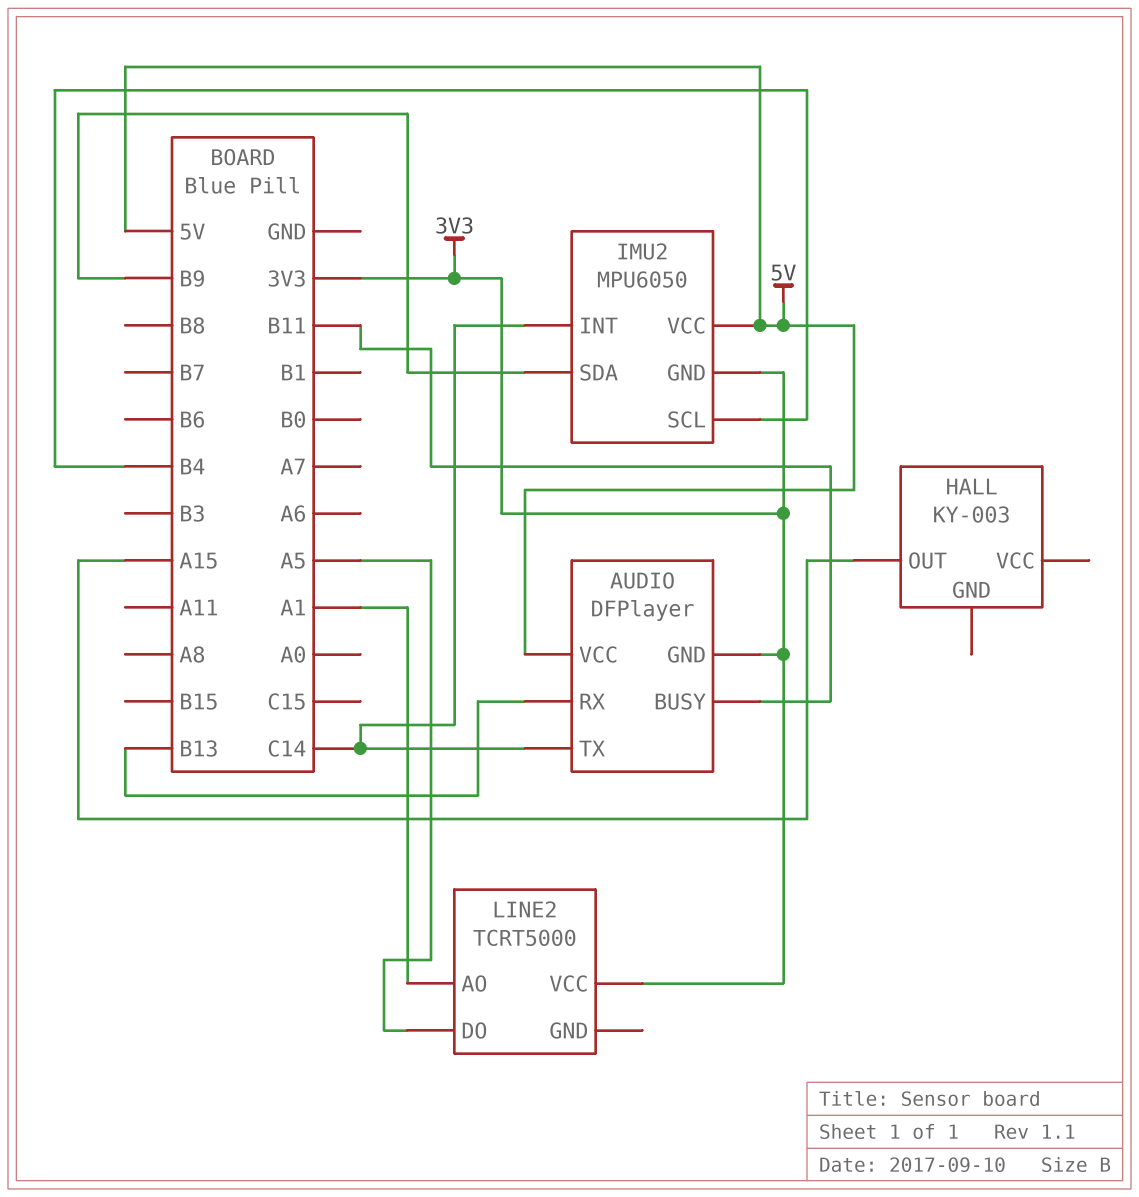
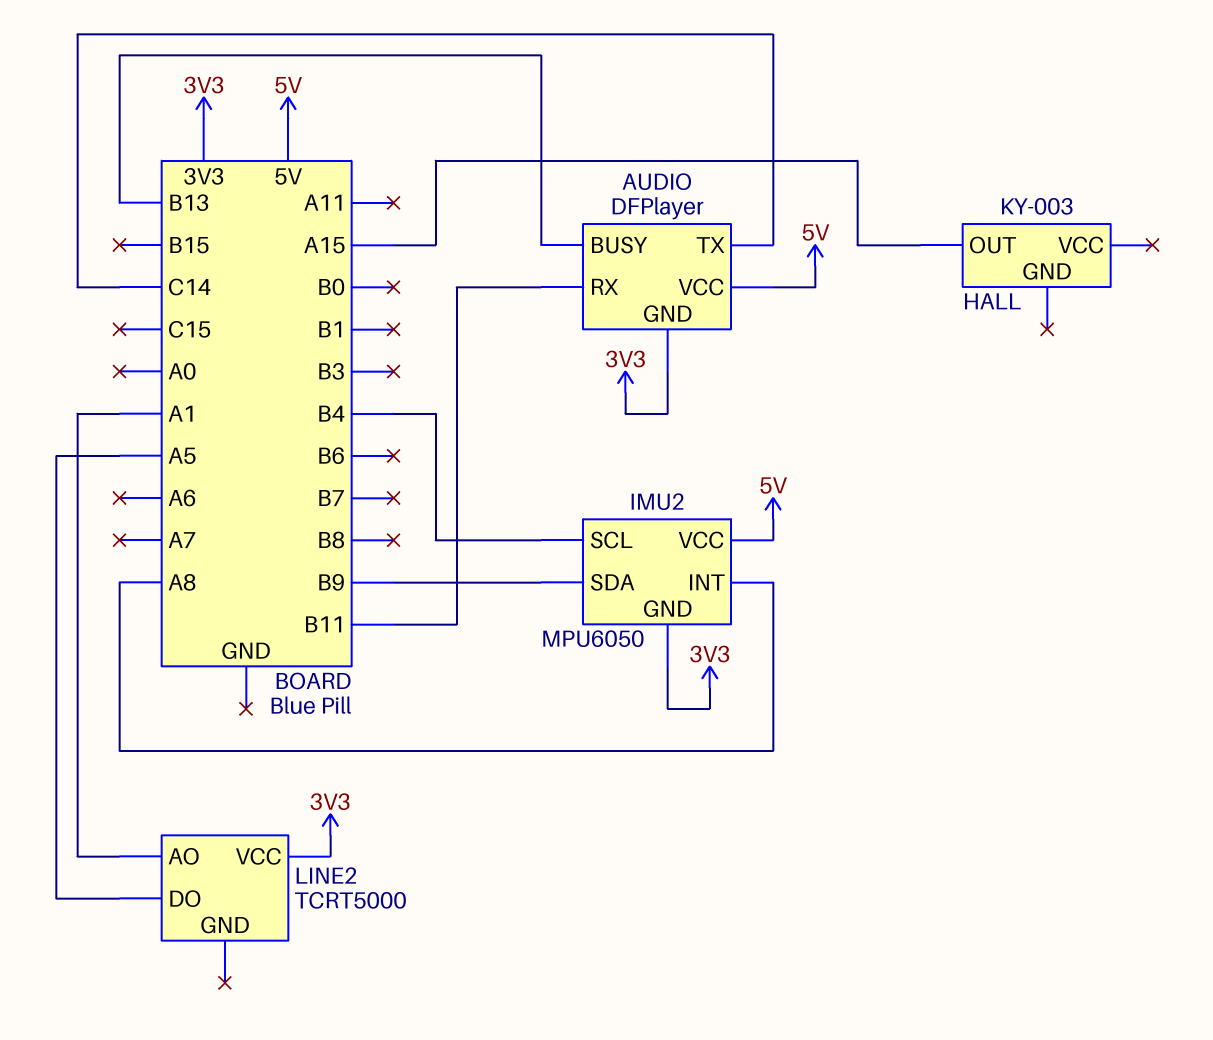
AUDIO pin BUSY: B11 -> B13
AUDIO pin RX: B13 -> B11
IMU2 pin INT: C14 -> A8

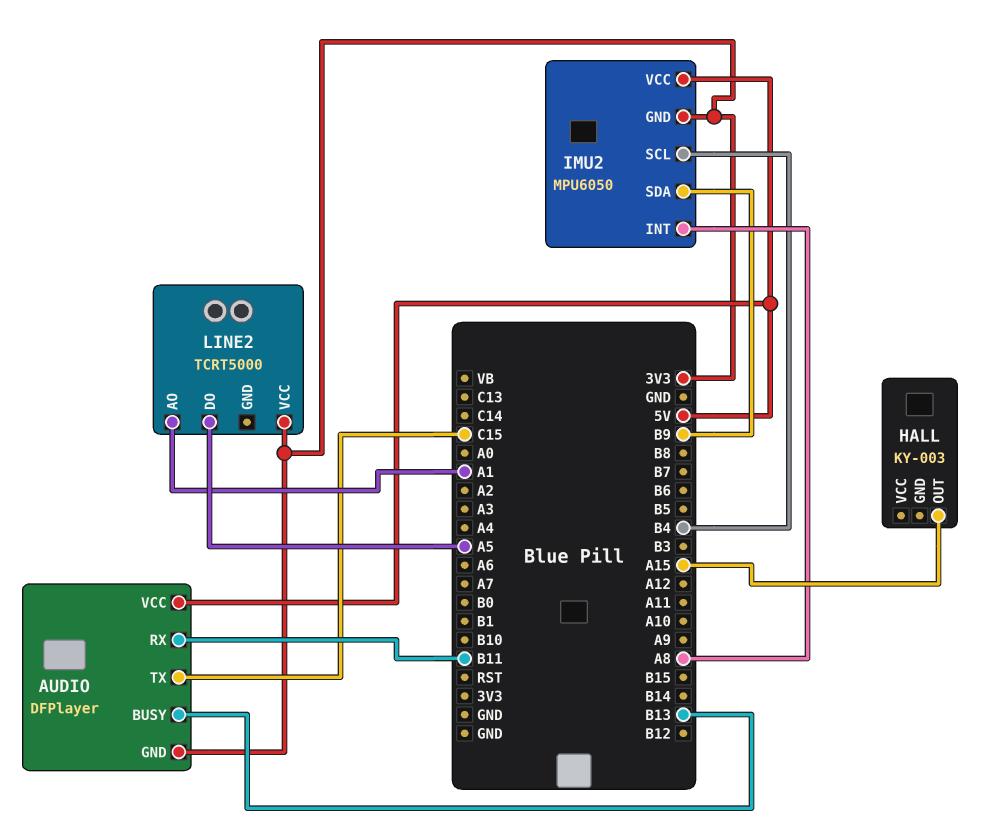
AUDIO pin TX: C14 -> C15

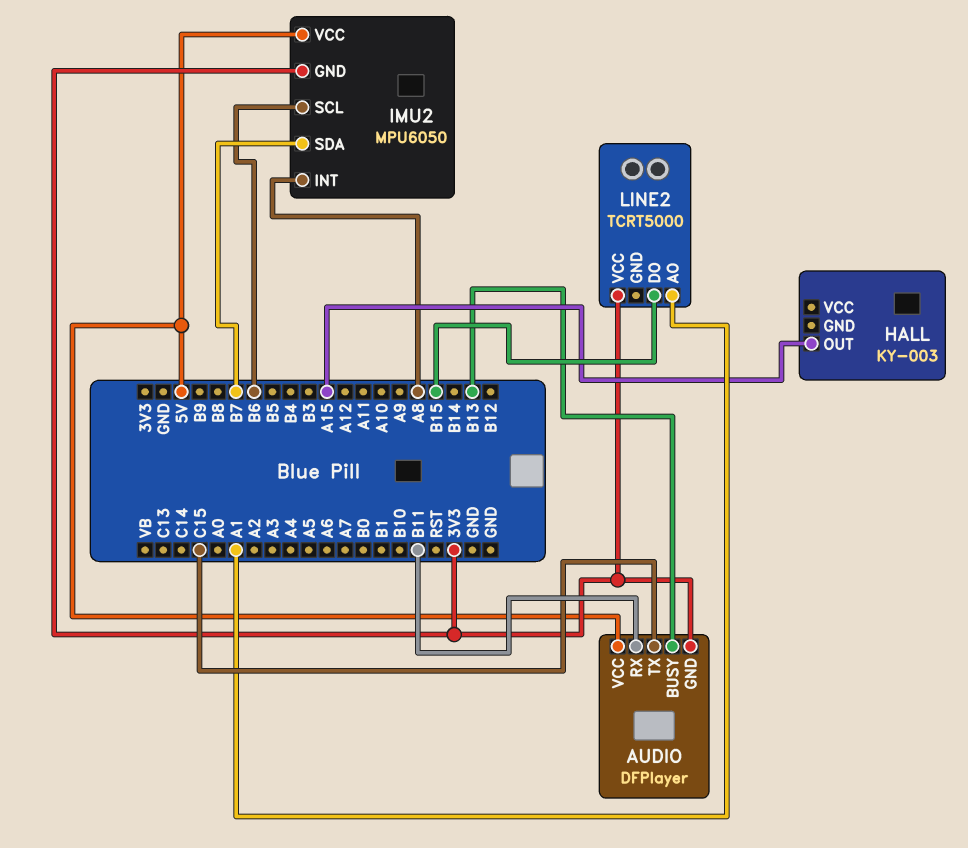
IMU2 pin SCL: B4 -> B6
IMU2 pin SDA: B9 -> B7
LINE2 pin DO: A5 -> B15

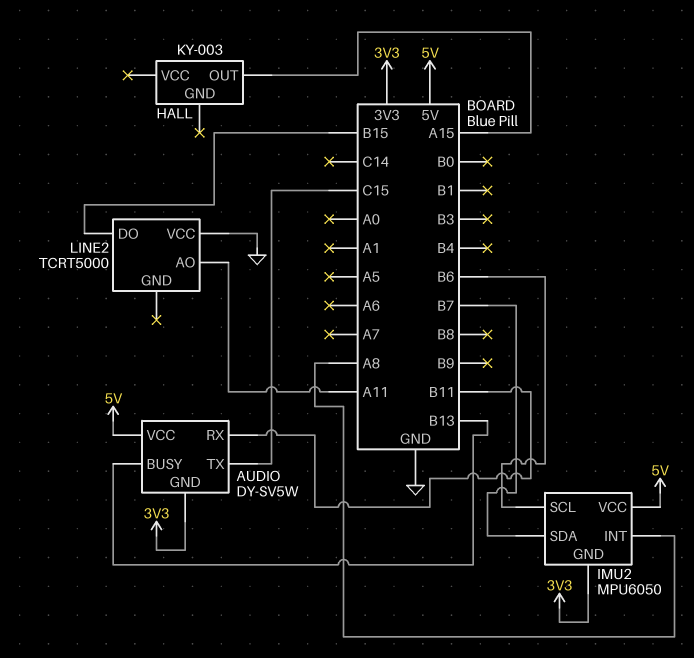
AUDIO: DFPlayer -> DY-SV5W
LINE2 pin AO: A1 -> A11
LINE2 pin VCC: 3V3 -> GND

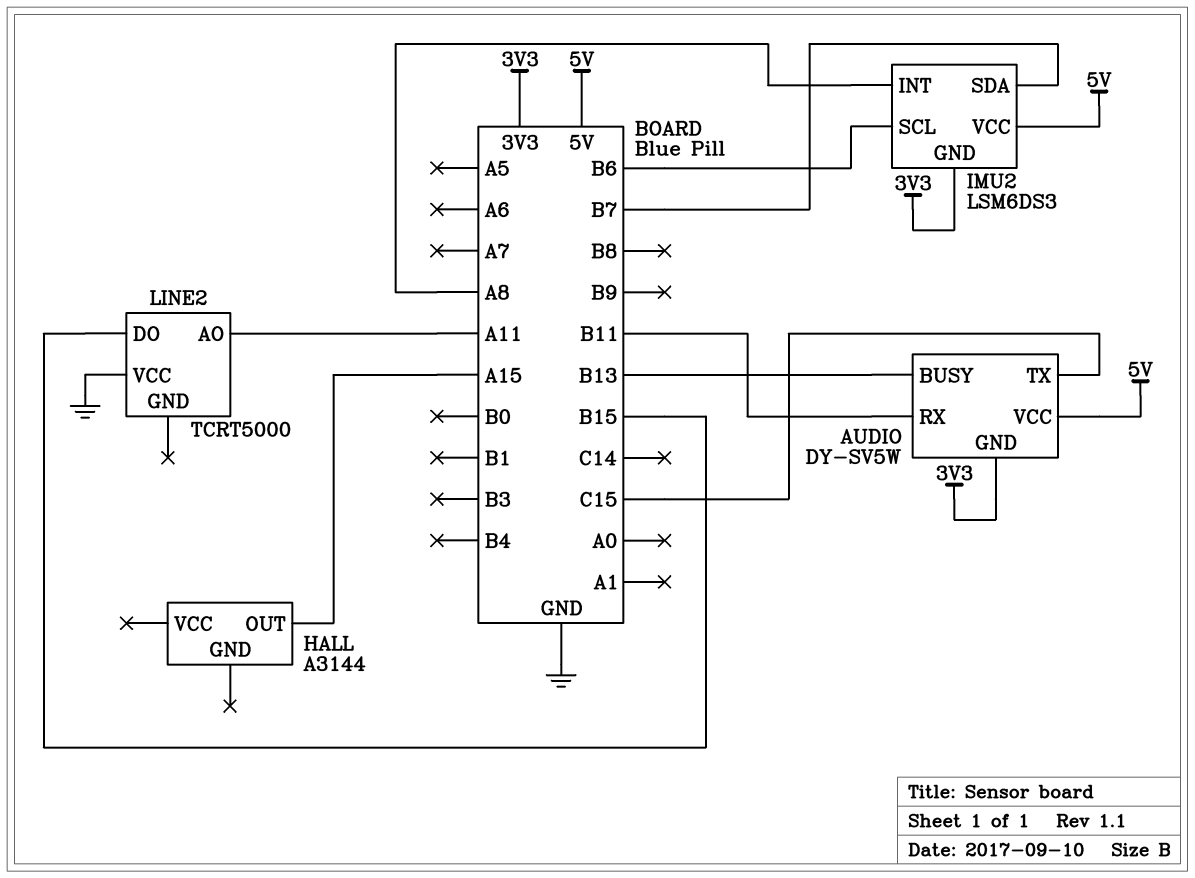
HALL: KY-003 -> A3144
IMU2: MPU6050 -> LSM6DS3

